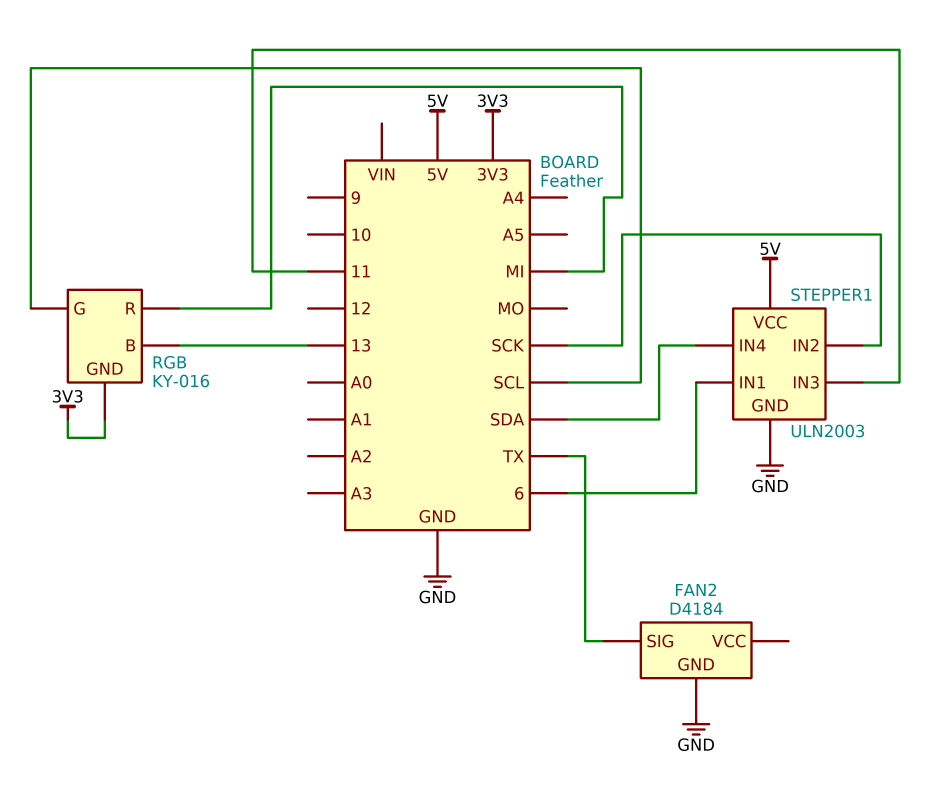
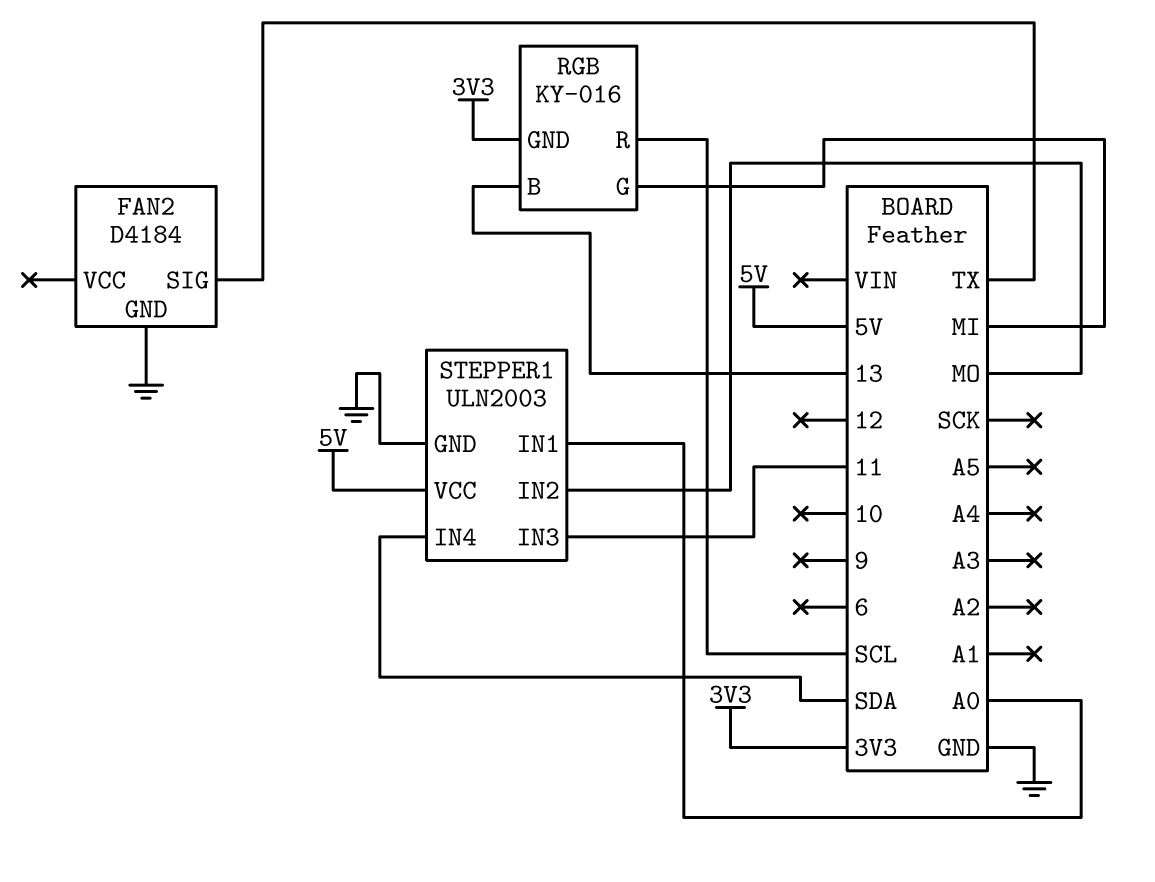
RGB pin G: SCL -> MI
RGB pin R: MI -> SCL
STEPPER1 pin IN1: 6 -> A0
STEPPER1 pin IN2: SCK -> MO

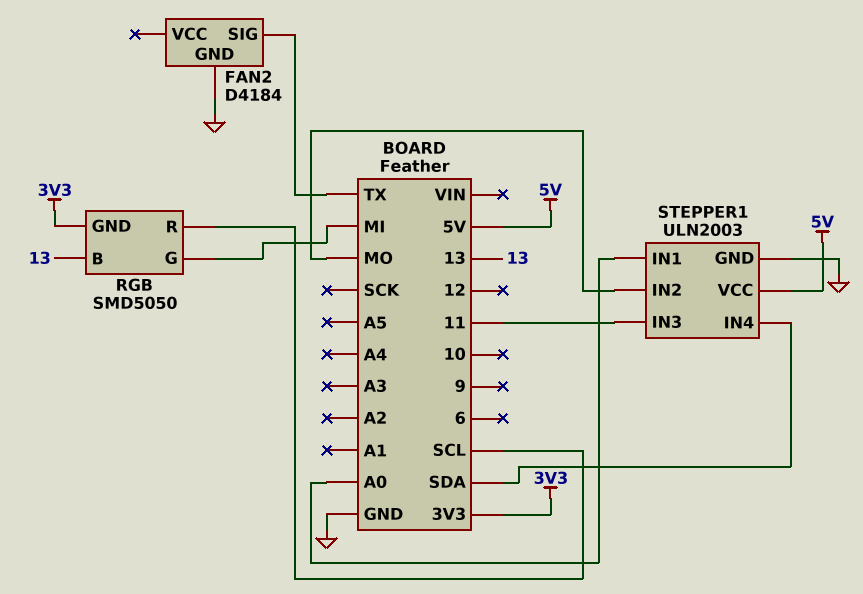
RGB: KY-016 -> SMD5050

